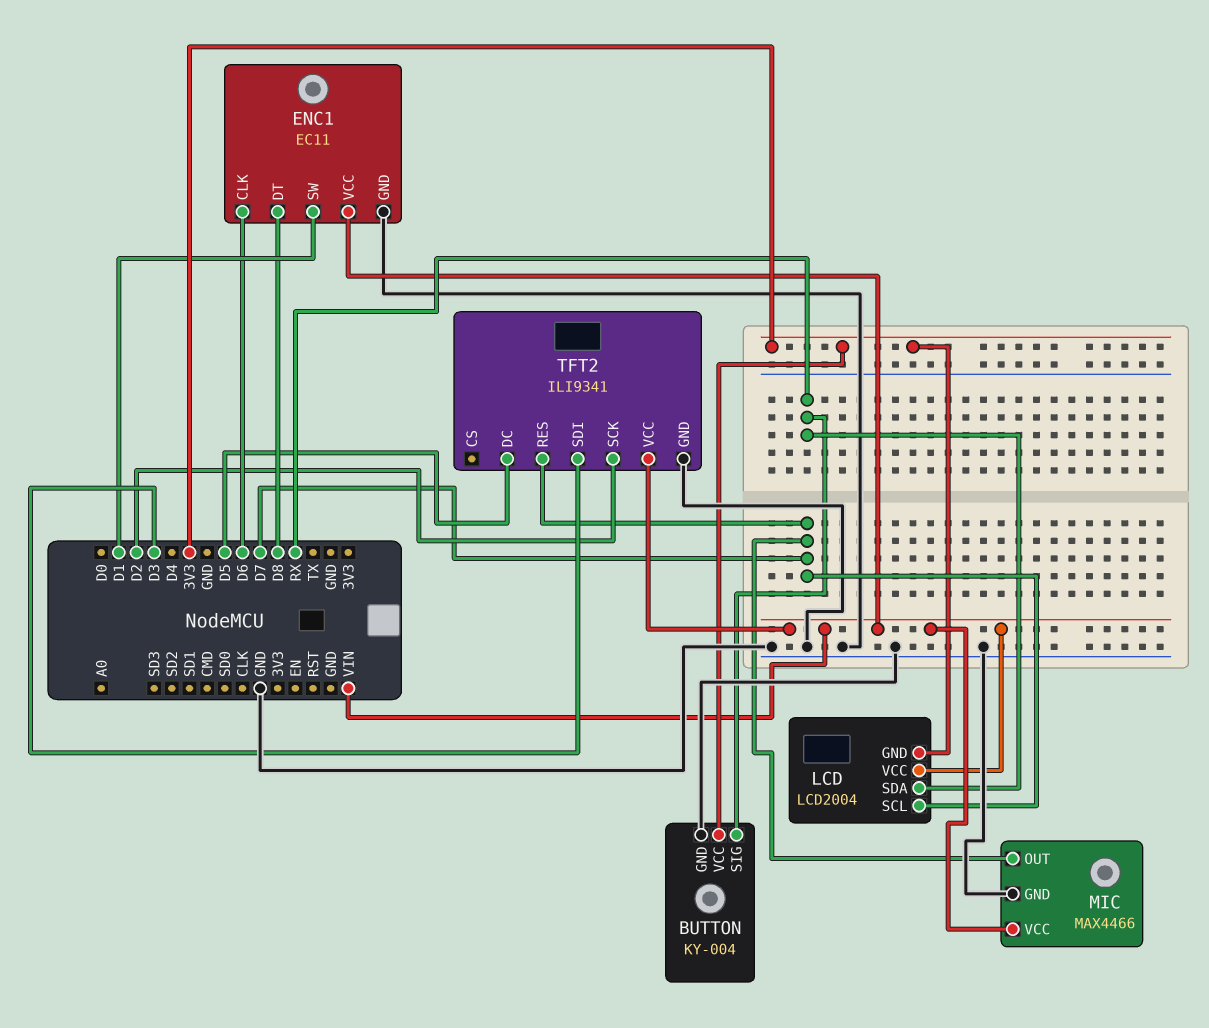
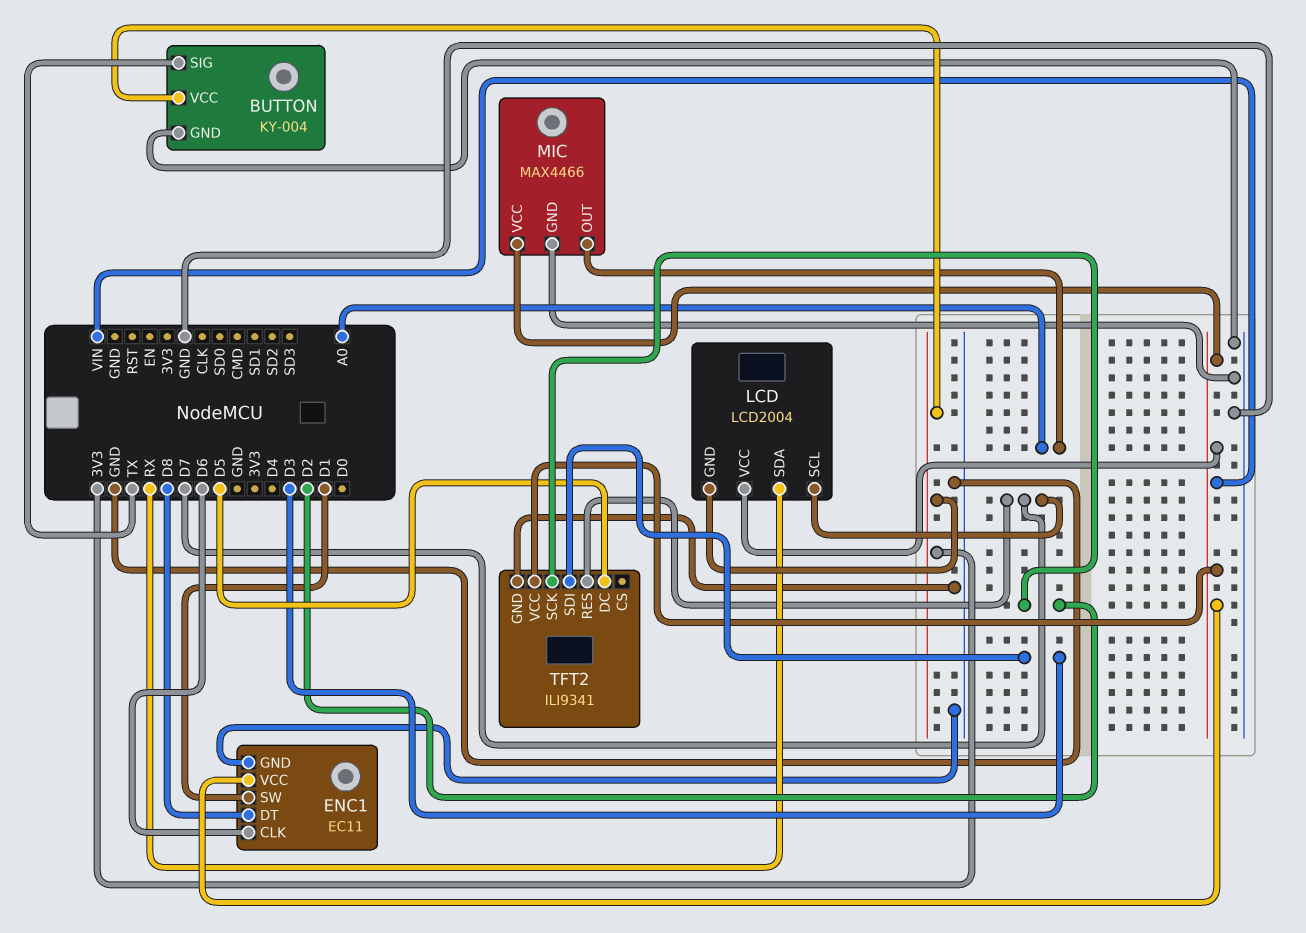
BUTTON pin SIG: RX -> TX
MIC pin OUT: D7 -> A0

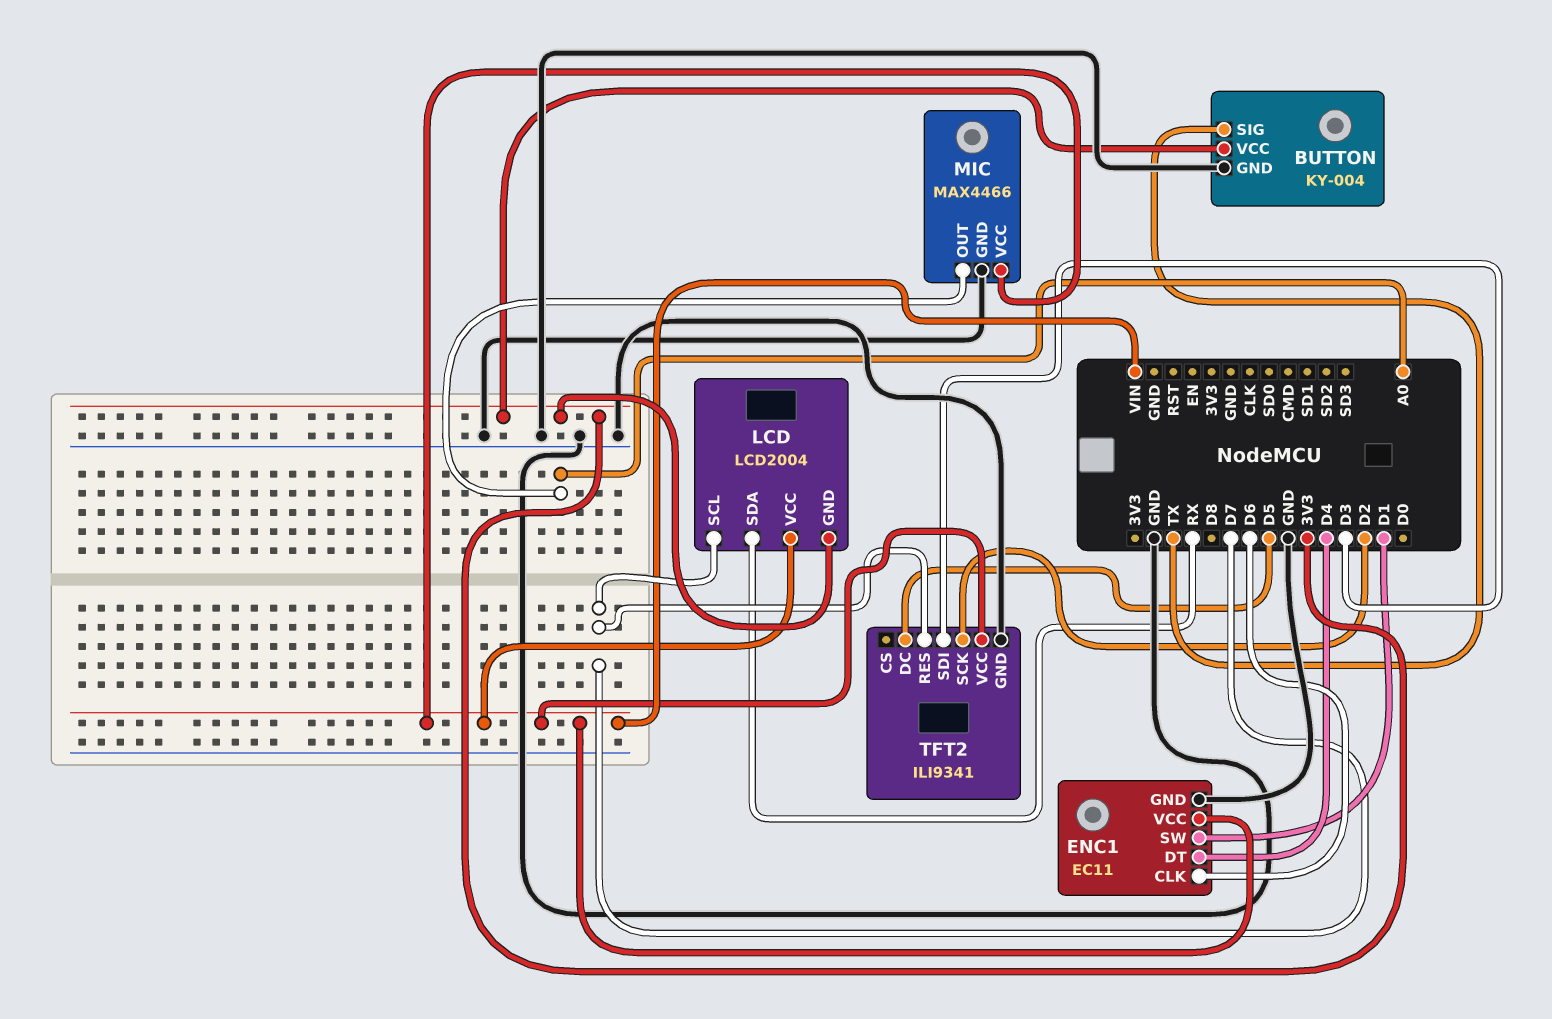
ENC1 pin DT: D8 -> D4

